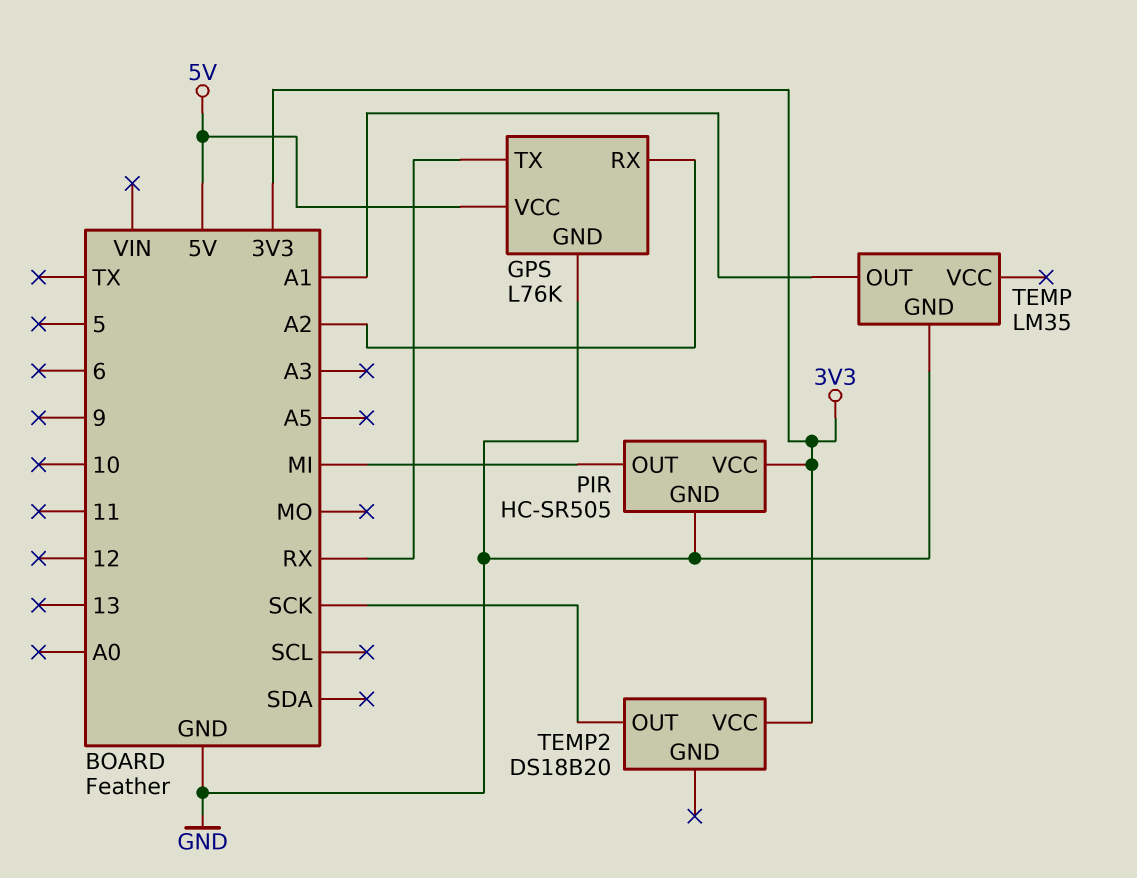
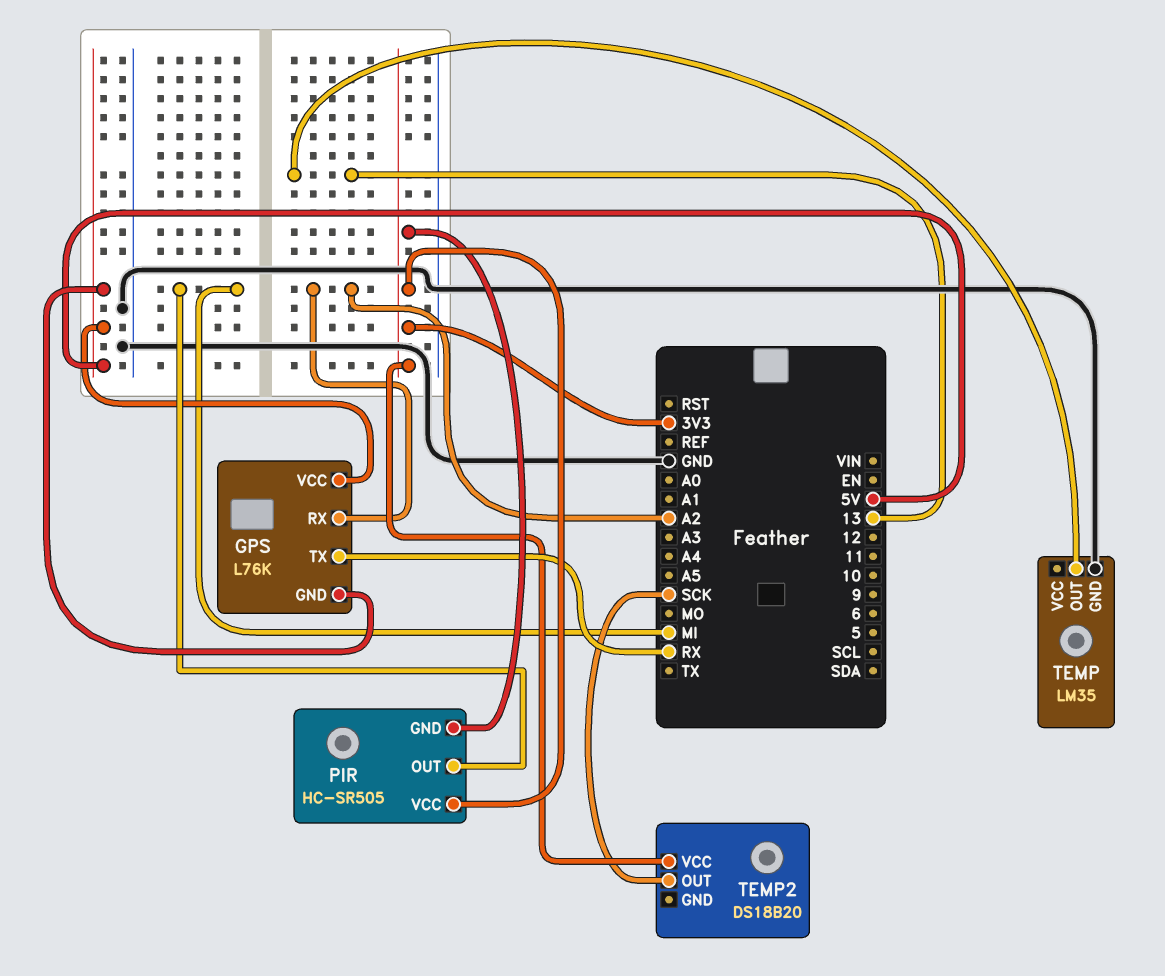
GPS pin GND: GND -> 5V
PIR pin GND: GND -> 3V3
TEMP pin OUT: A1 -> 13

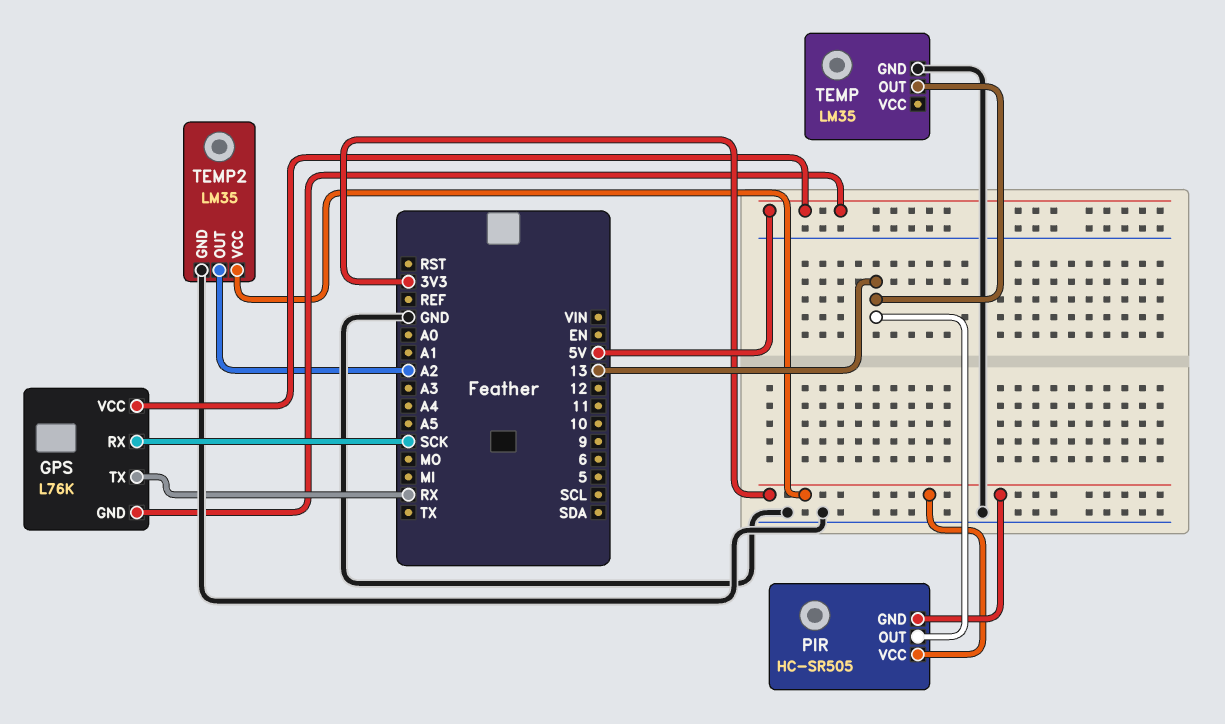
GPS pin RX: A2 -> SCK
PIR pin OUT: MI -> 13
TEMP2: DS18B20 -> LM35
TEMP2 pin GND: none -> GND
TEMP2 pin OUT: SCK -> A2

